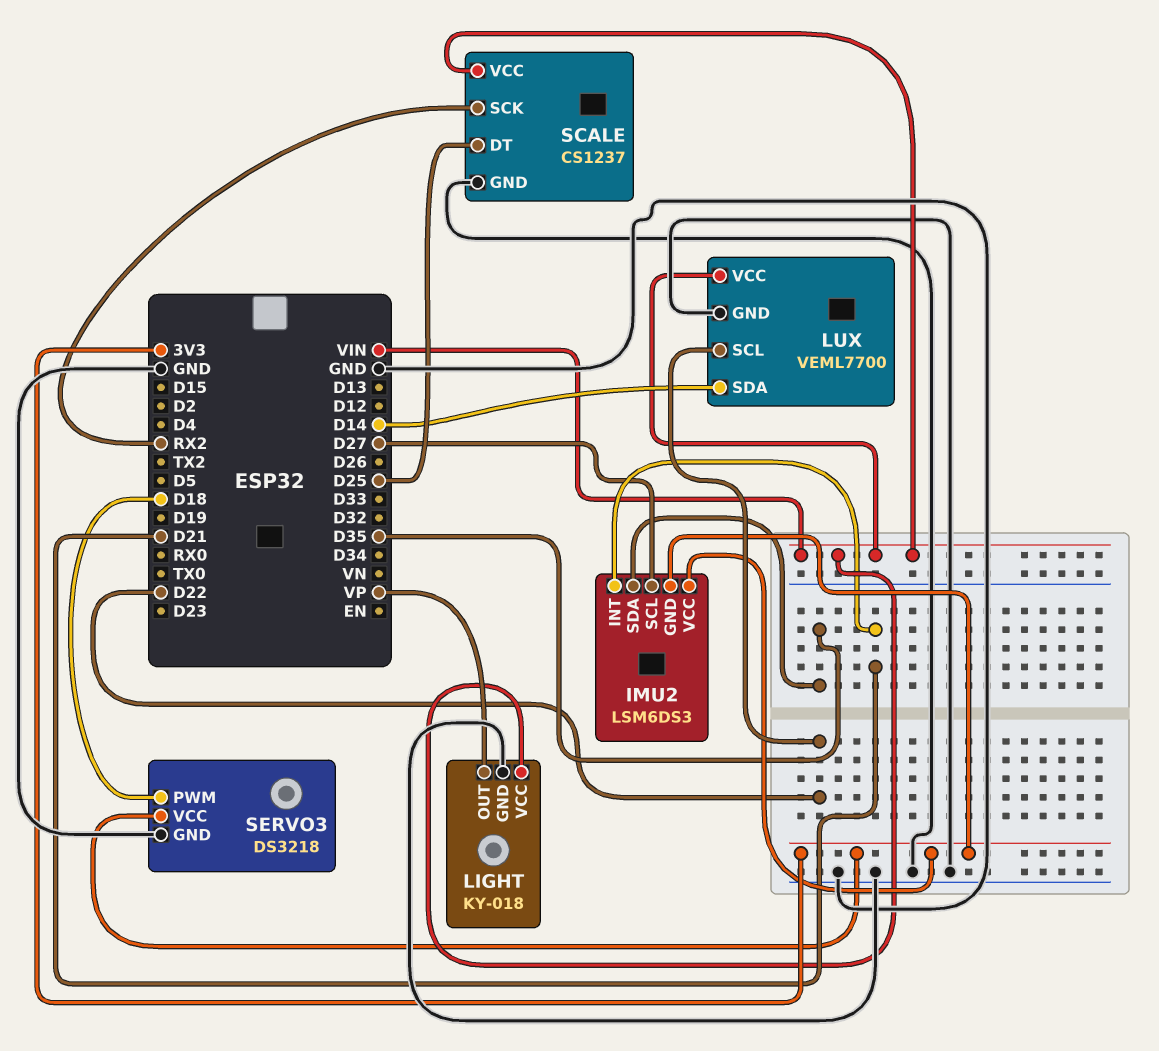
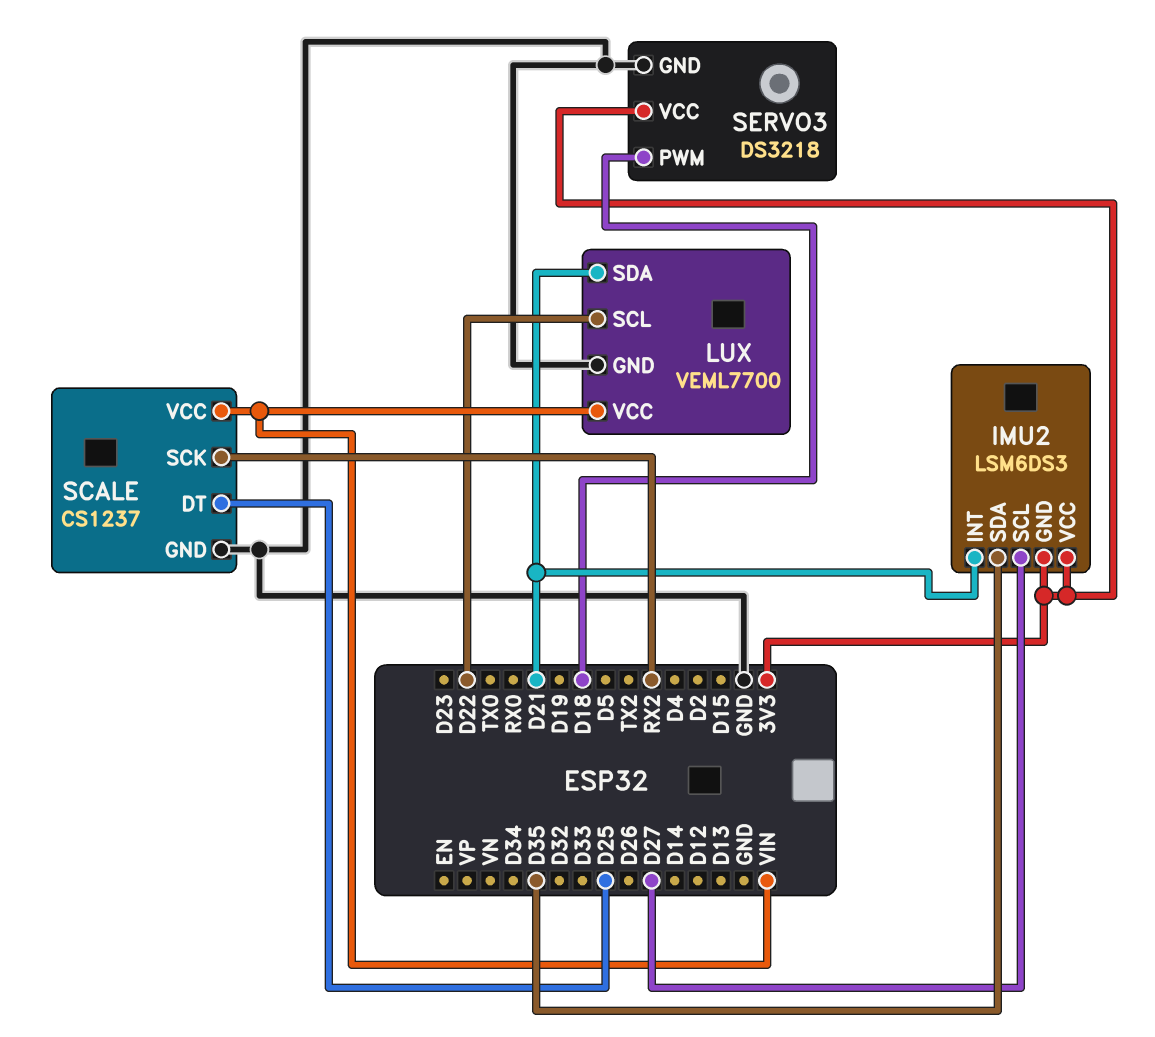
LIGHT: KY-018 -> none
LIGHT pin GND: GND -> none
LIGHT pin OUT: VP -> none
LIGHT pin VCC: VIN -> none
LUX pin SDA: D14 -> D21

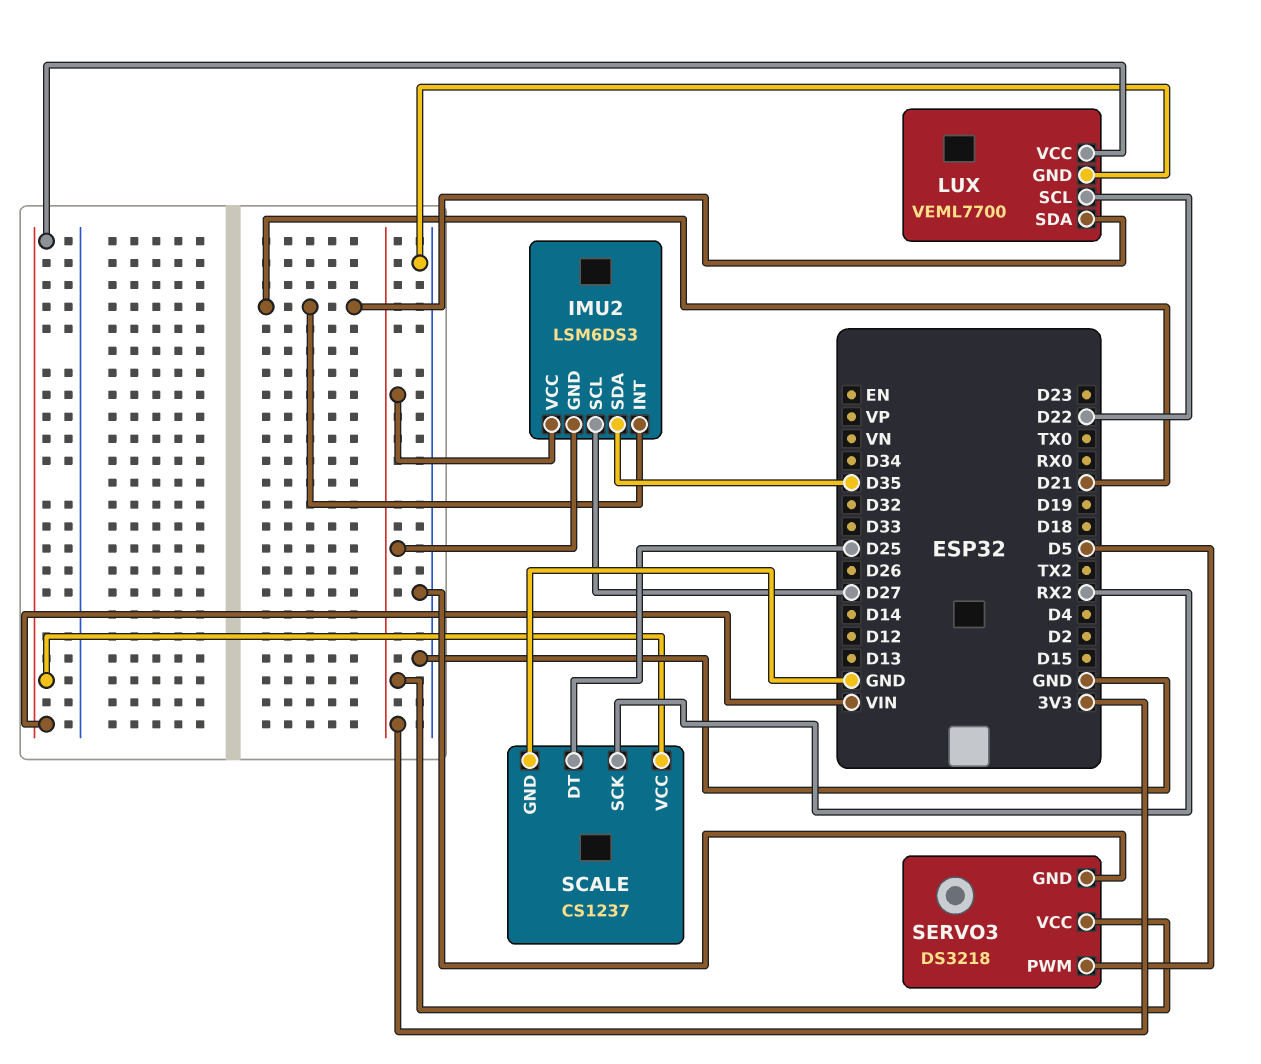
SERVO3 pin PWM: D18 -> D5

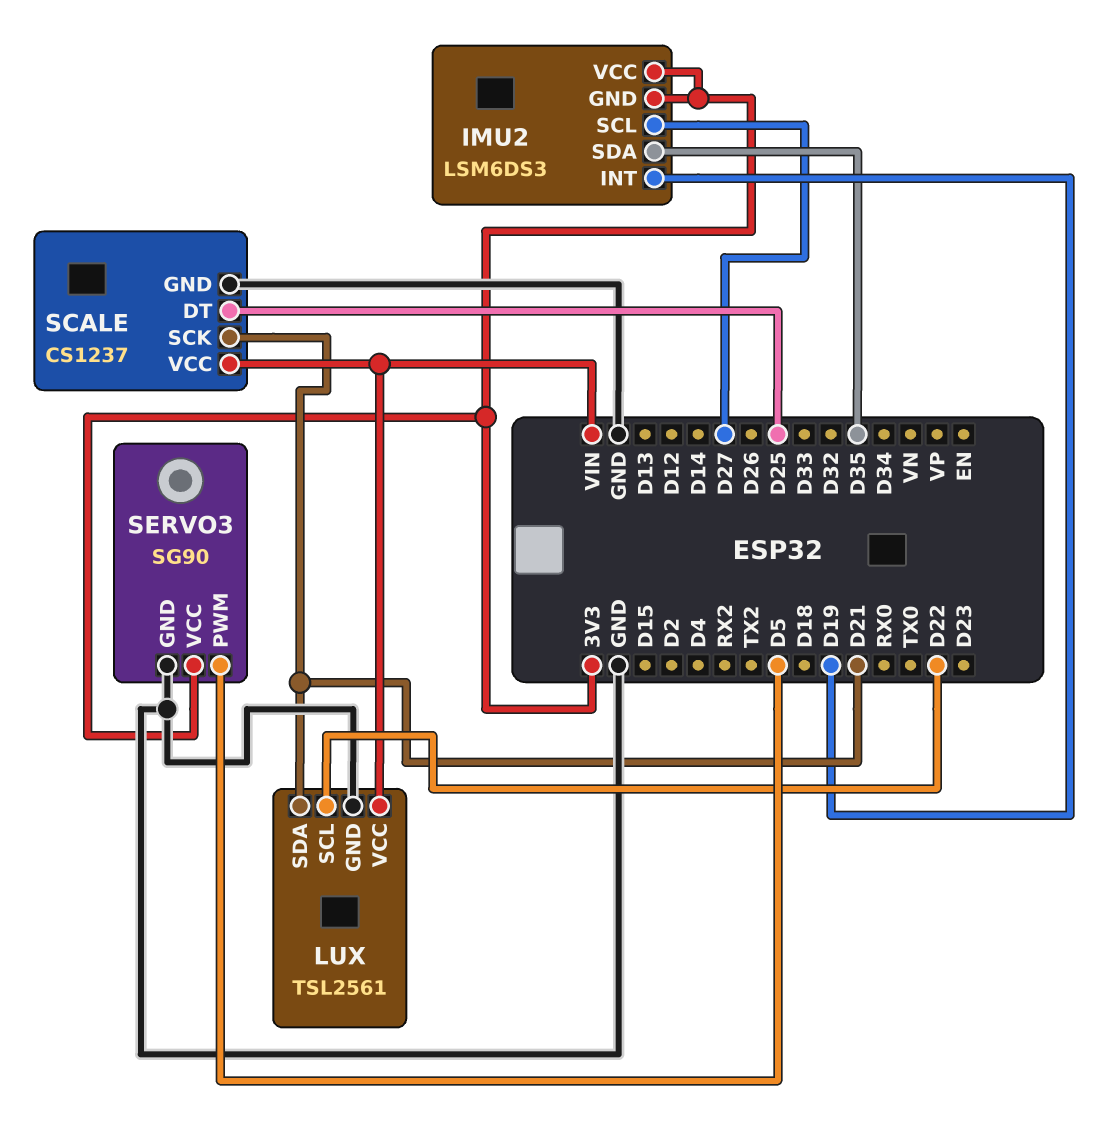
IMU2 pin INT: D21 -> D19
LUX: VEML7700 -> TSL2561
SCALE pin SCK: RX2 -> D21
SERVO3: DS3218 -> SG90

